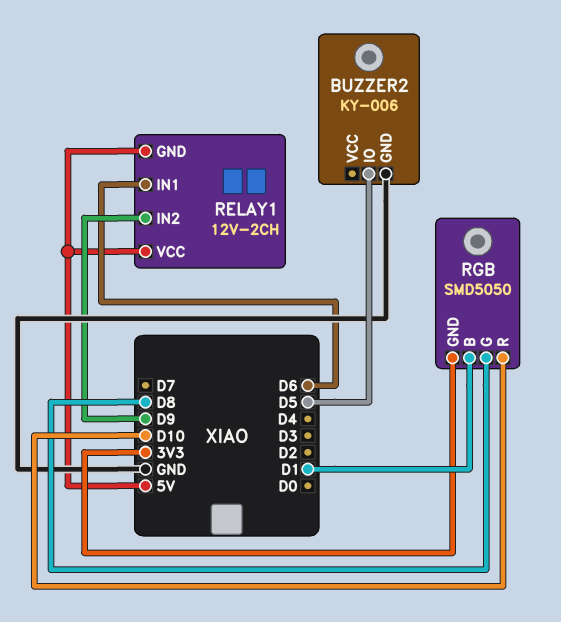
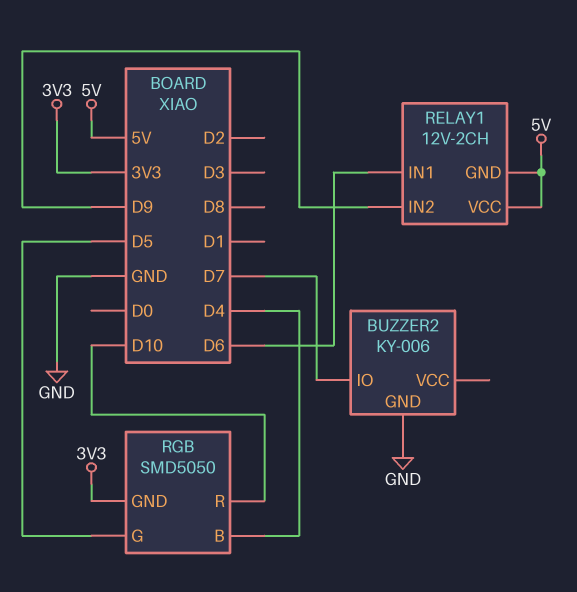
BUZZER2 pin IO: D5 -> D7
RGB pin B: D1 -> D4
RGB pin G: D8 -> D5

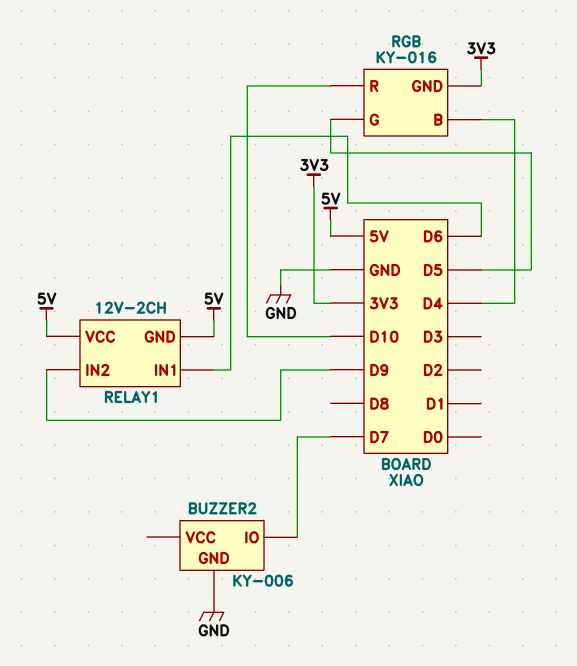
RGB: SMD5050 -> KY-016

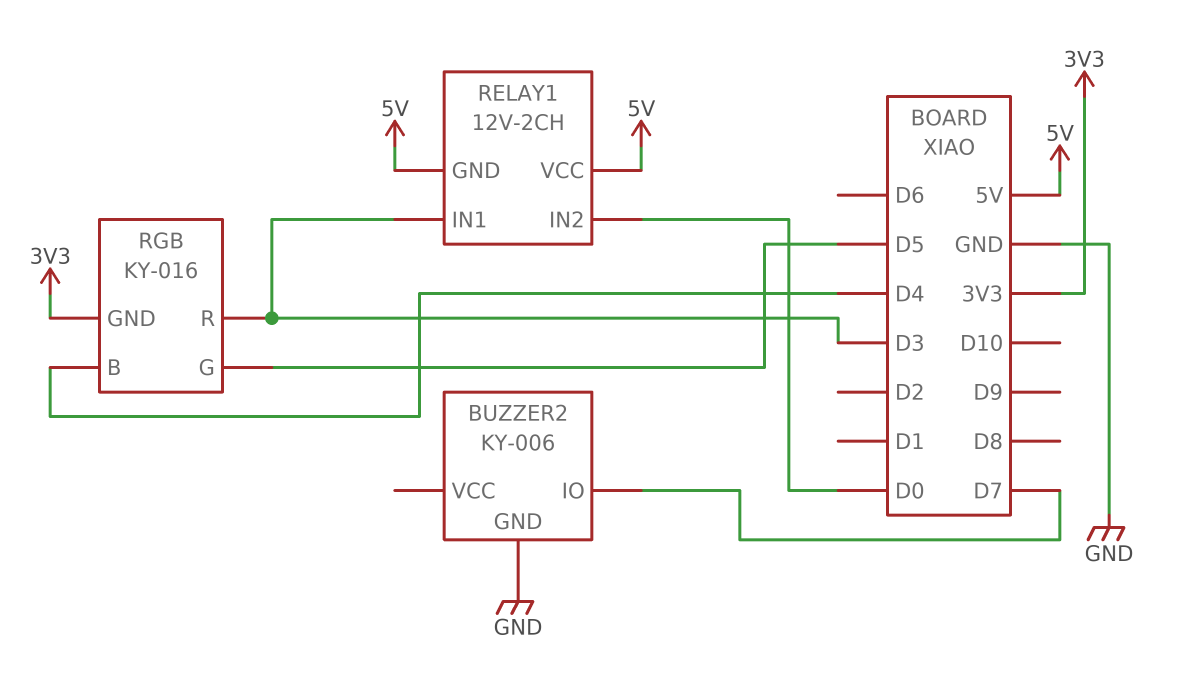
RELAY1 pin IN1: D6 -> D3
RELAY1 pin IN2: D9 -> D0
RGB pin R: D10 -> D3

